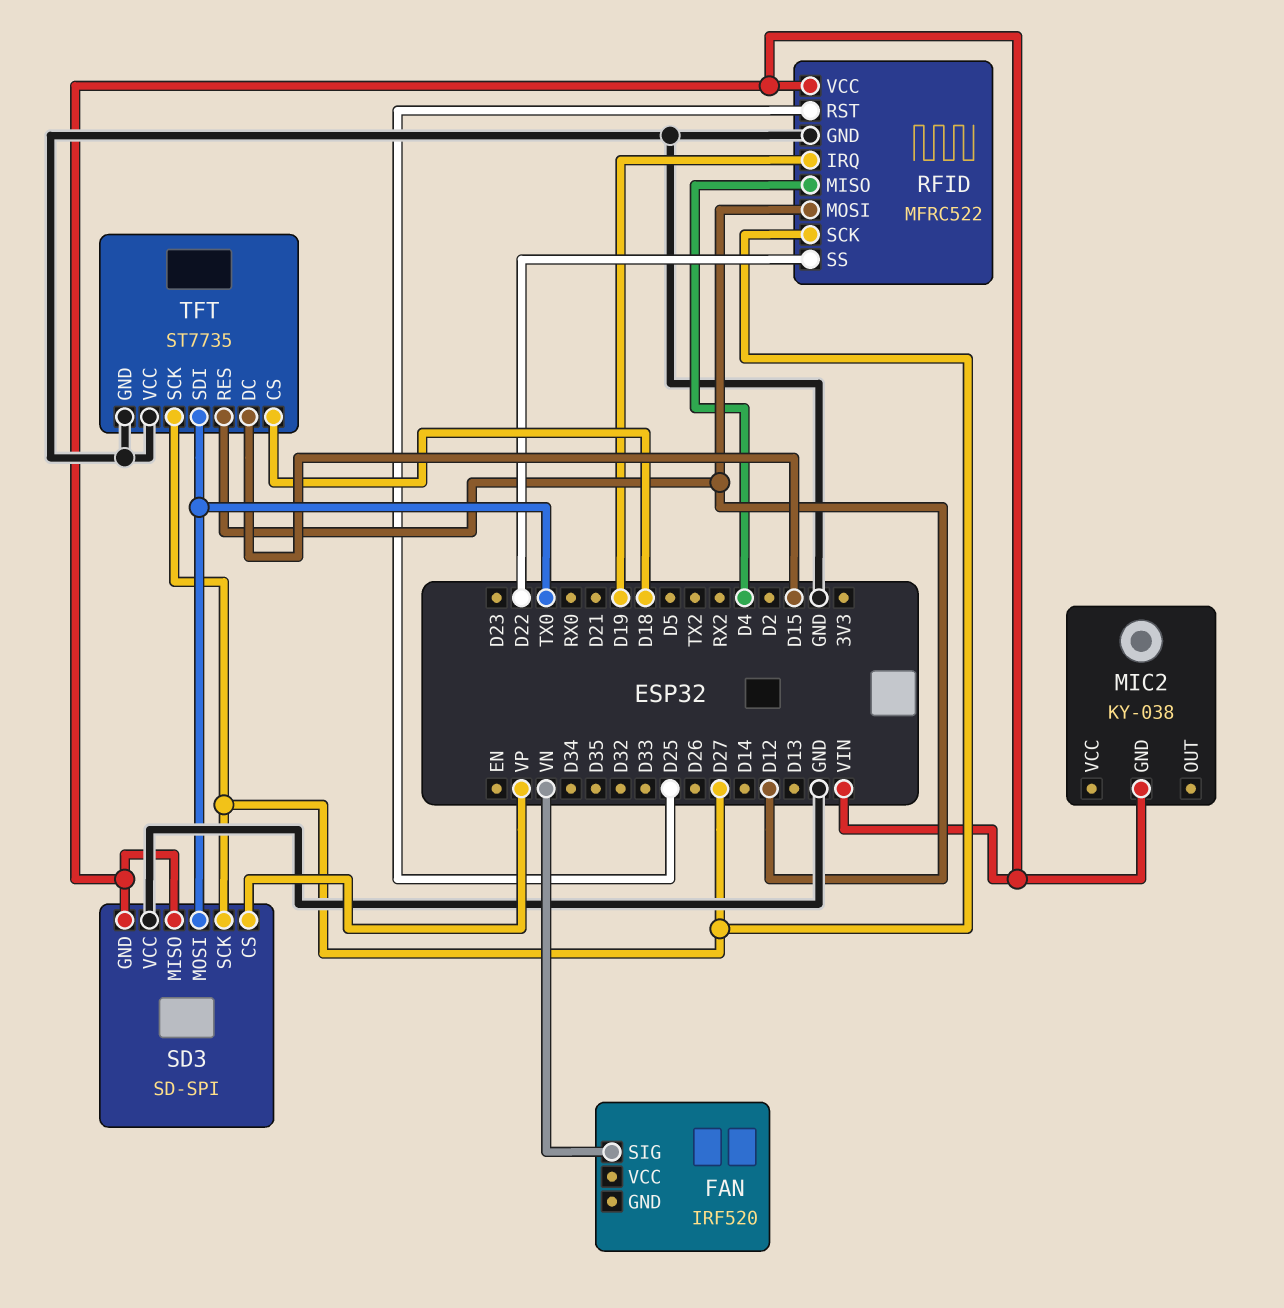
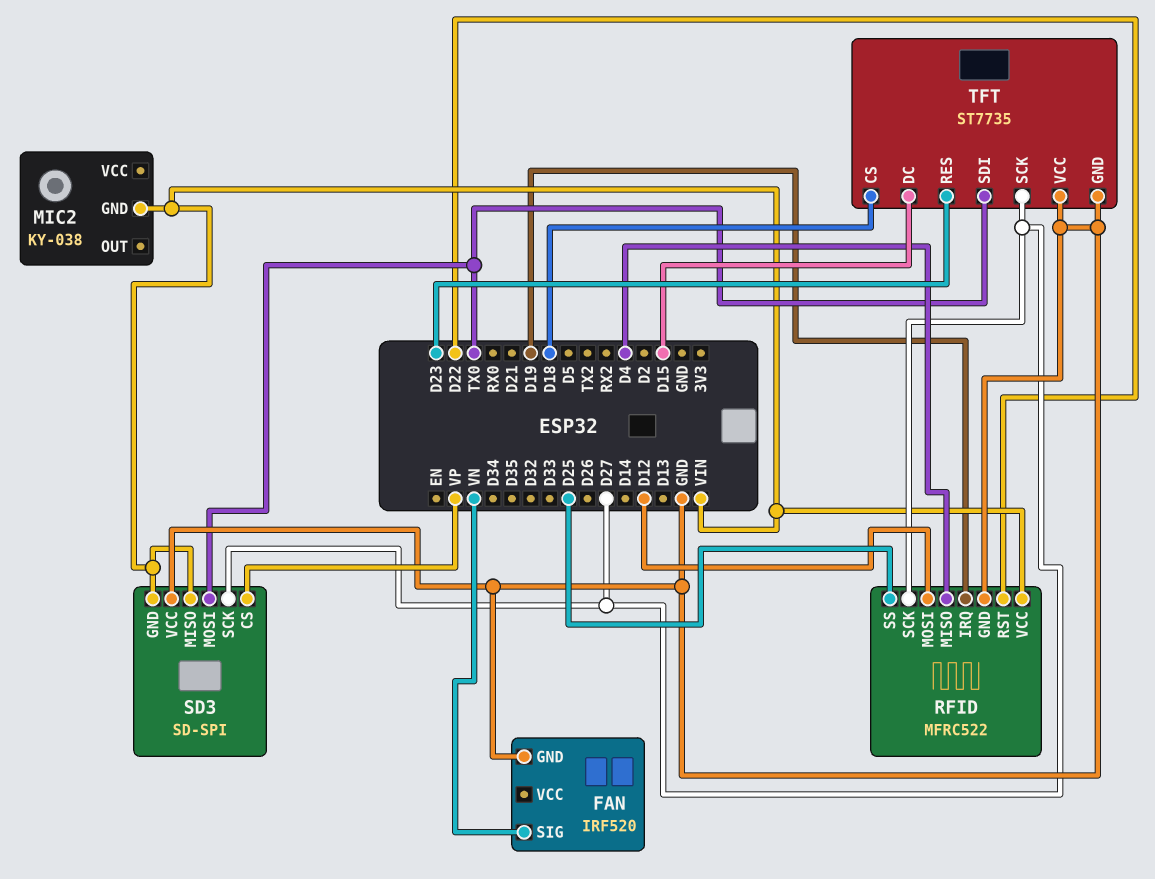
FAN pin GND: none -> GND
RFID pin RST: D25 -> D22
RFID pin SS: D22 -> D25
TFT pin RES: D12 -> D23

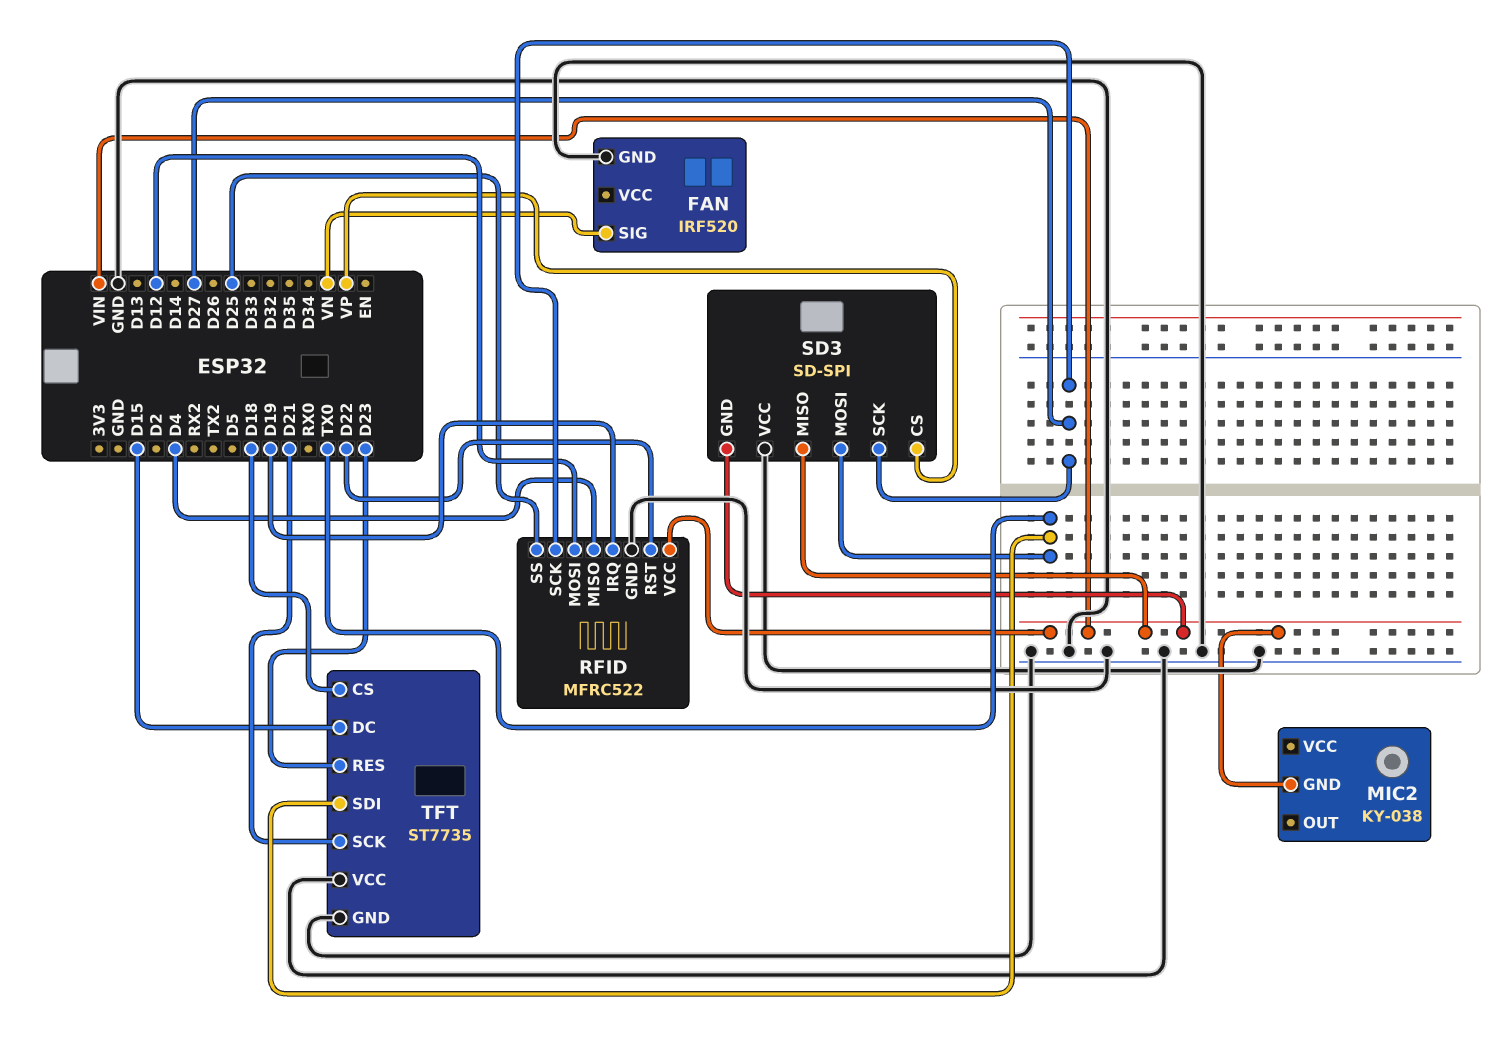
TFT pin SCK: D27 -> D21

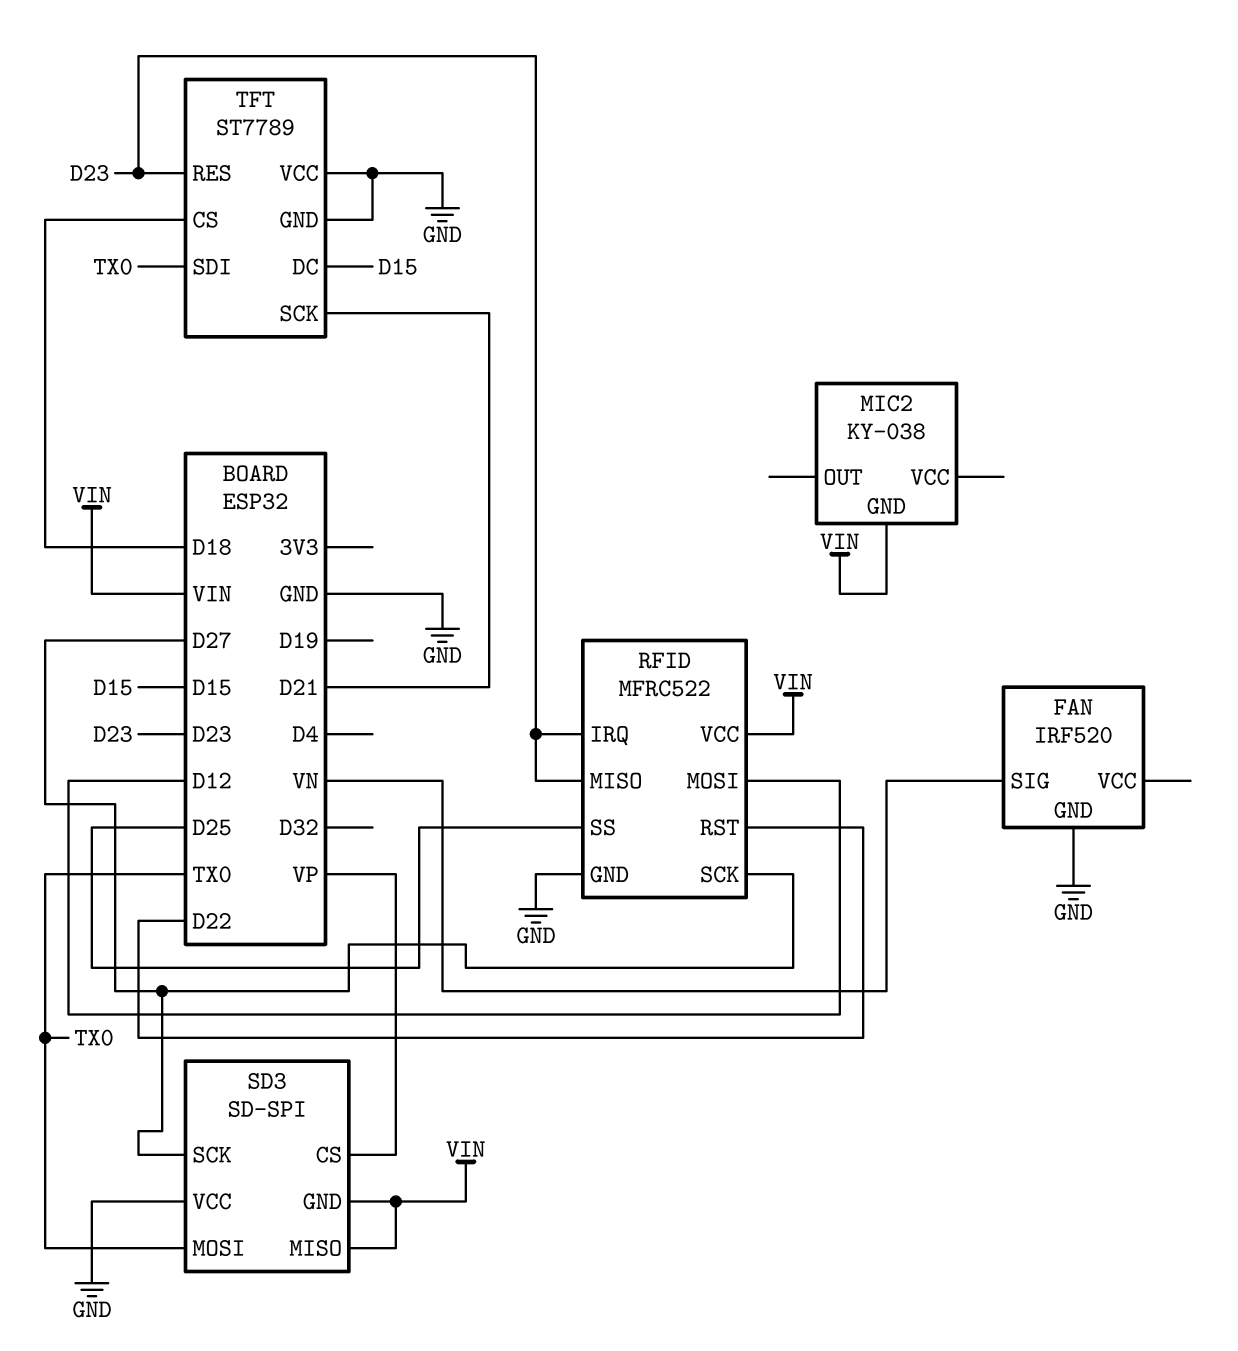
RFID pin IRQ: D19 -> D23
RFID pin MISO: D4 -> D23
TFT: ST7735 -> ST7789

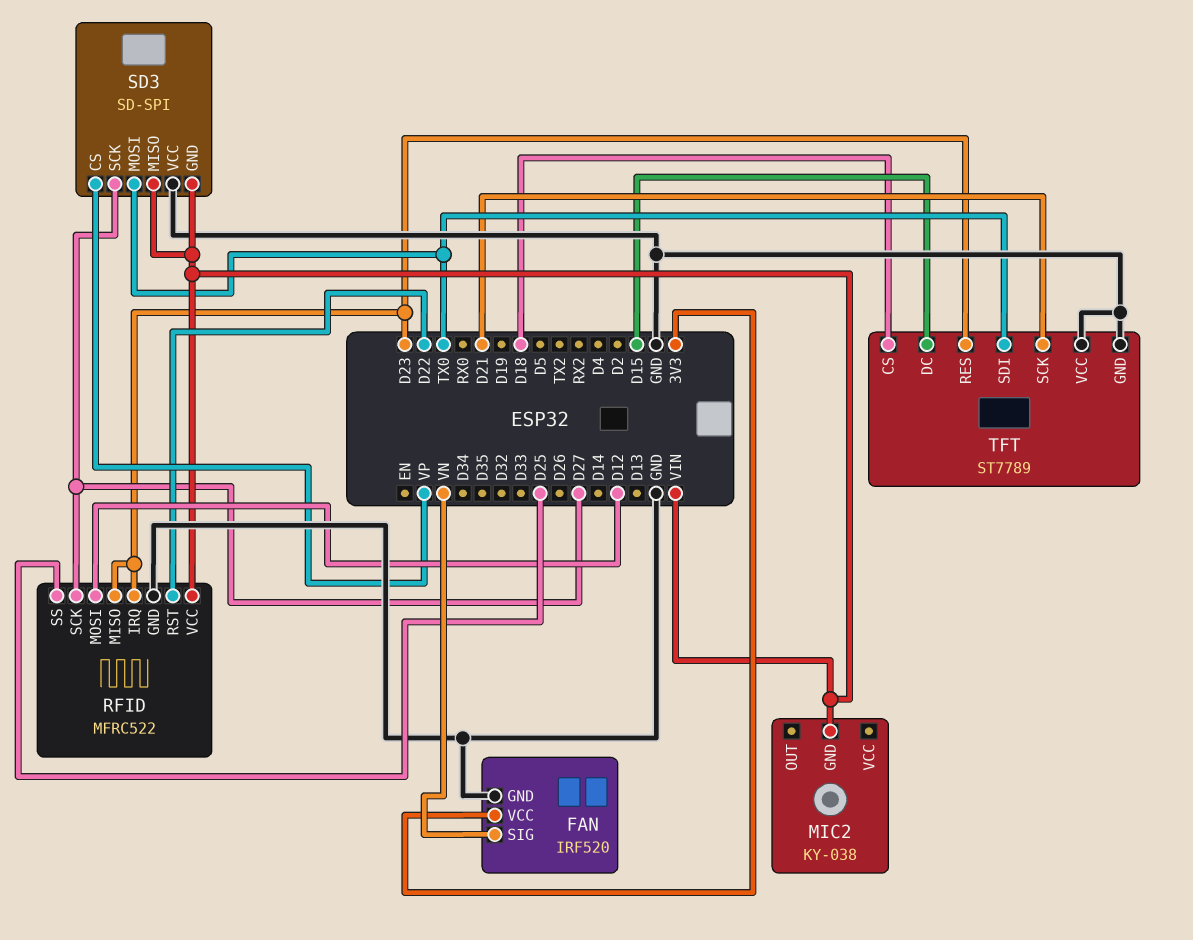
FAN pin VCC: none -> 3V3

